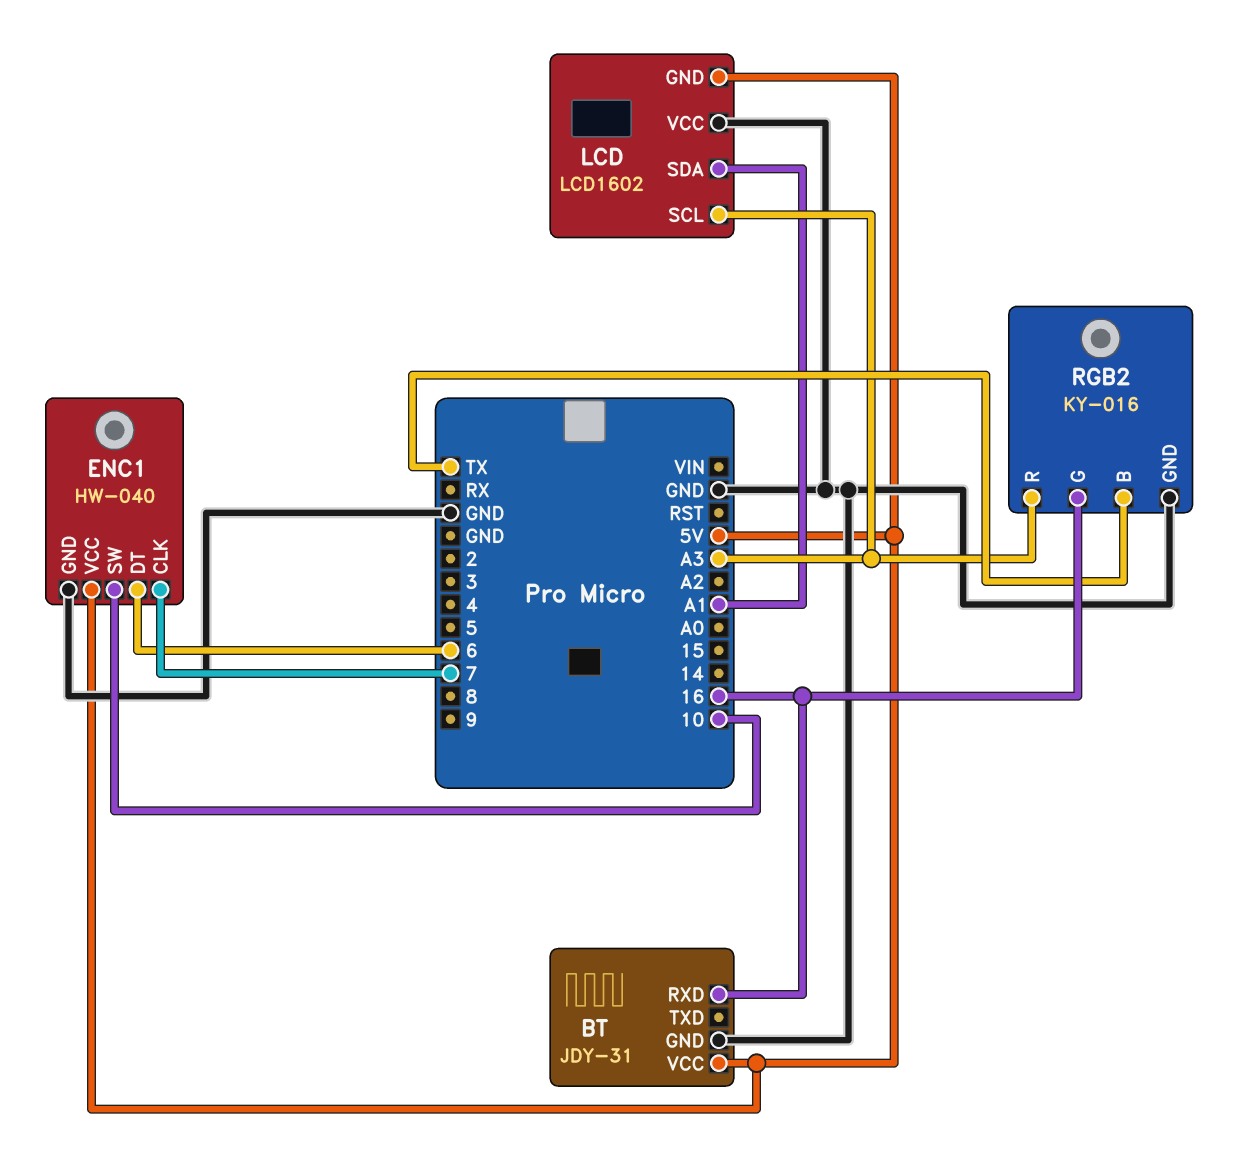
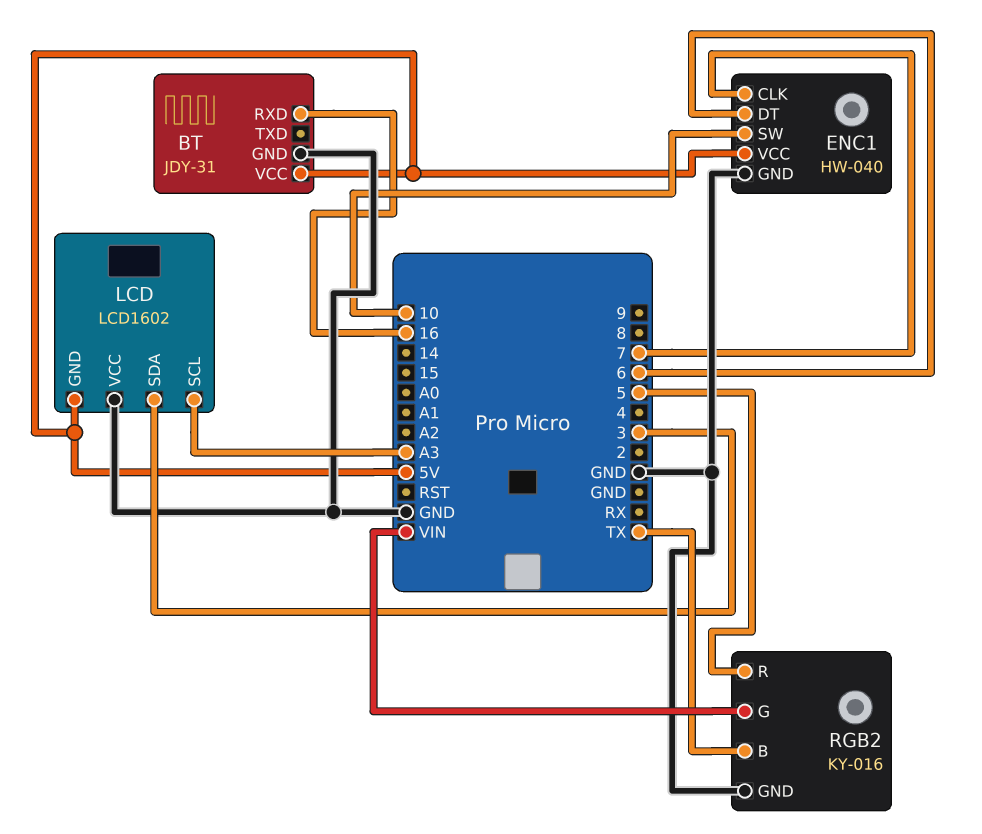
LCD pin SDA: A1 -> 3
RGB2 pin G: 16 -> VIN
RGB2 pin R: A3 -> 5

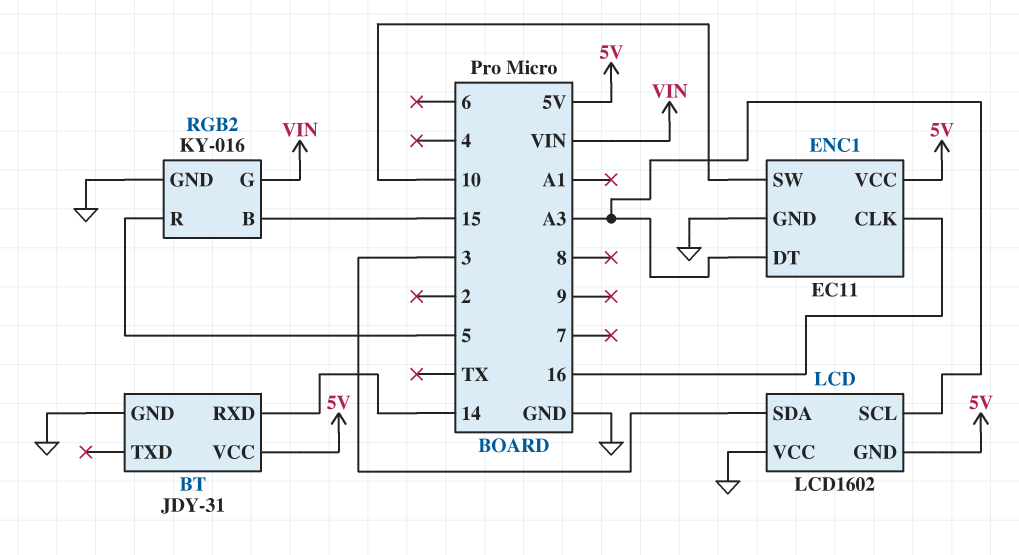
BT pin RXD: 16 -> 14
ENC1: HW-040 -> EC11
ENC1 pin CLK: 7 -> 16
ENC1 pin DT: 6 -> A3
RGB2 pin B: TX -> 15

